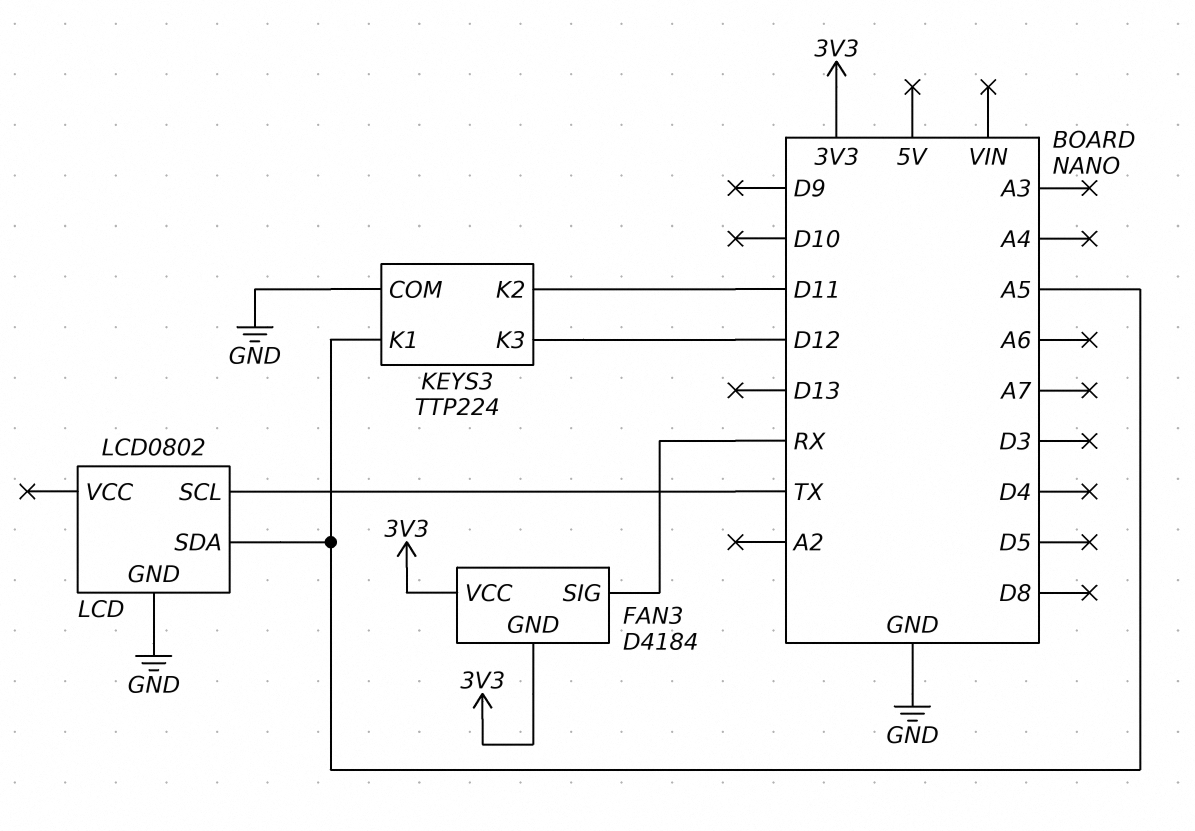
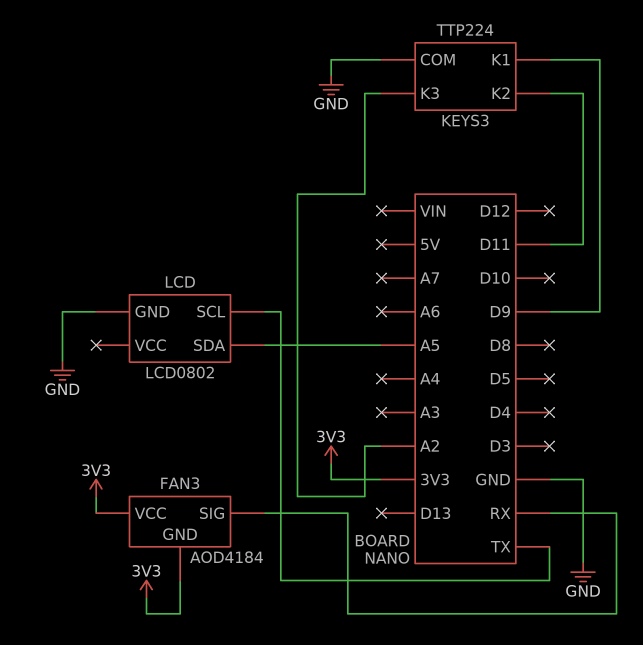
FAN3: D4184 -> AOD4184
KEYS3 pin K1: A5 -> D9
KEYS3 pin K3: D12 -> A2

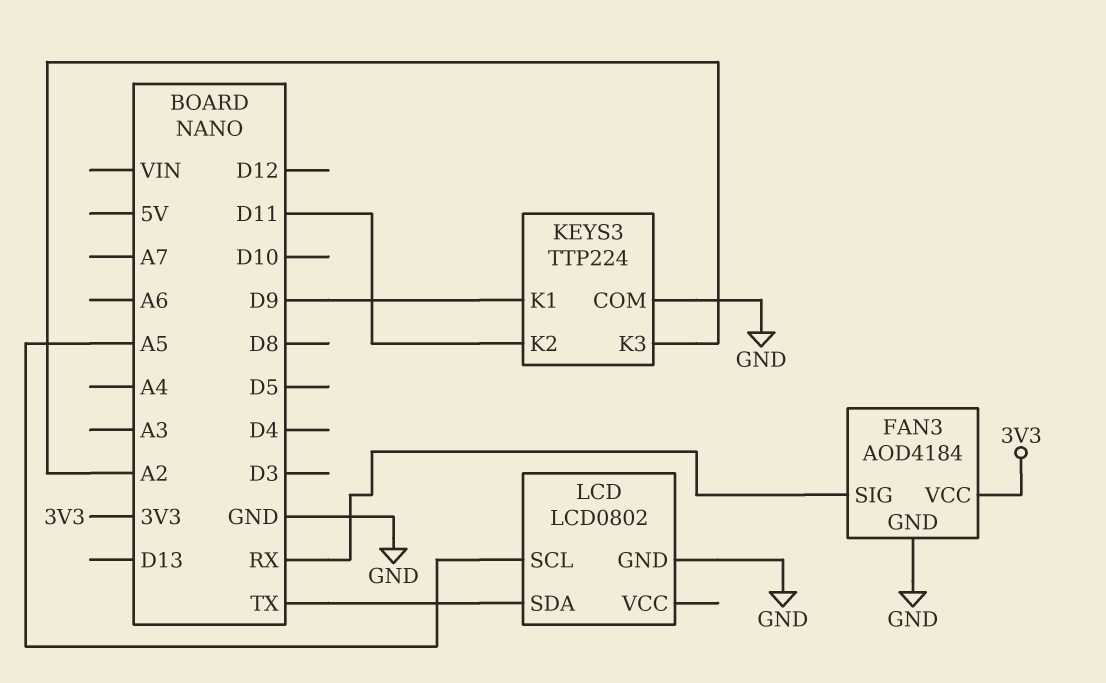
FAN3 pin GND: 3V3 -> GND
LCD pin SCL: TX -> A5
LCD pin SDA: A5 -> TX

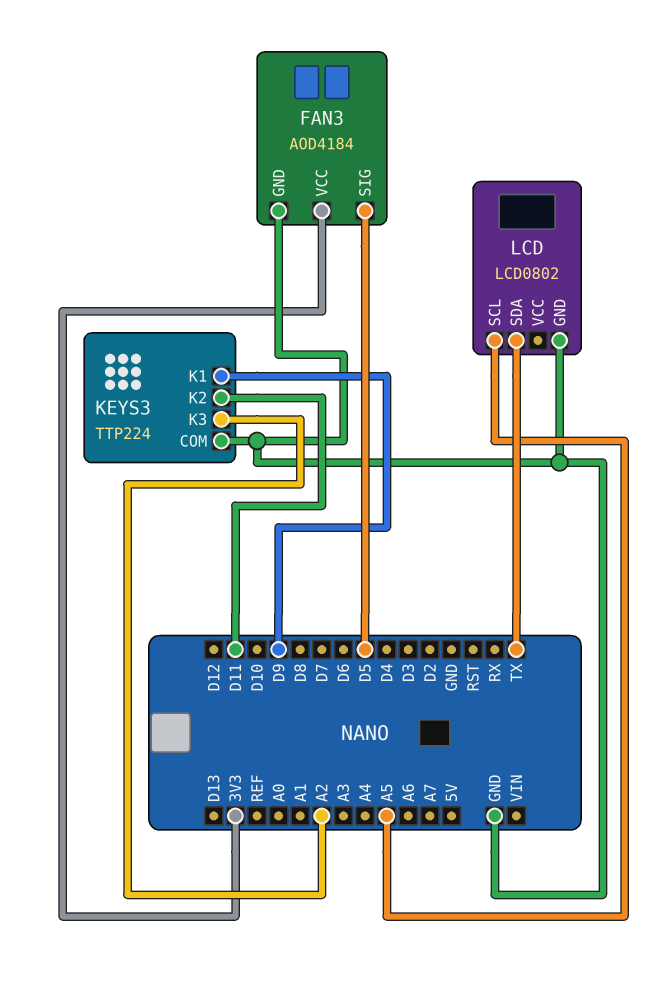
FAN3 pin SIG: RX -> D5

